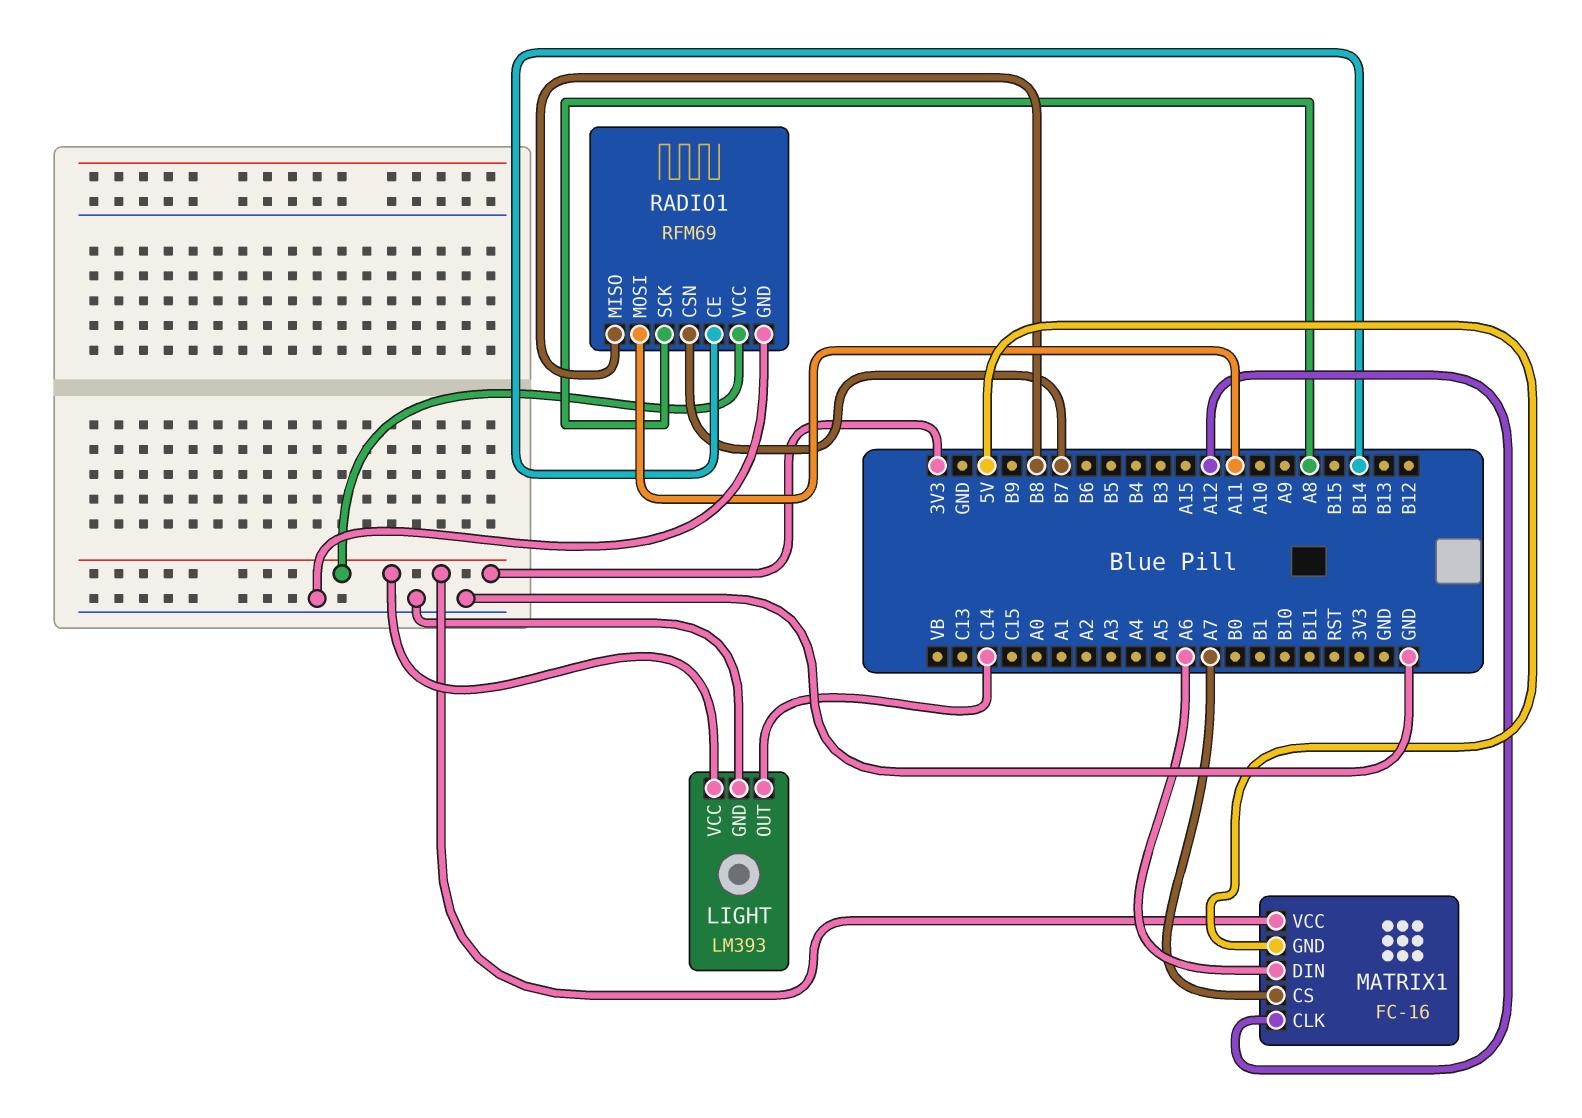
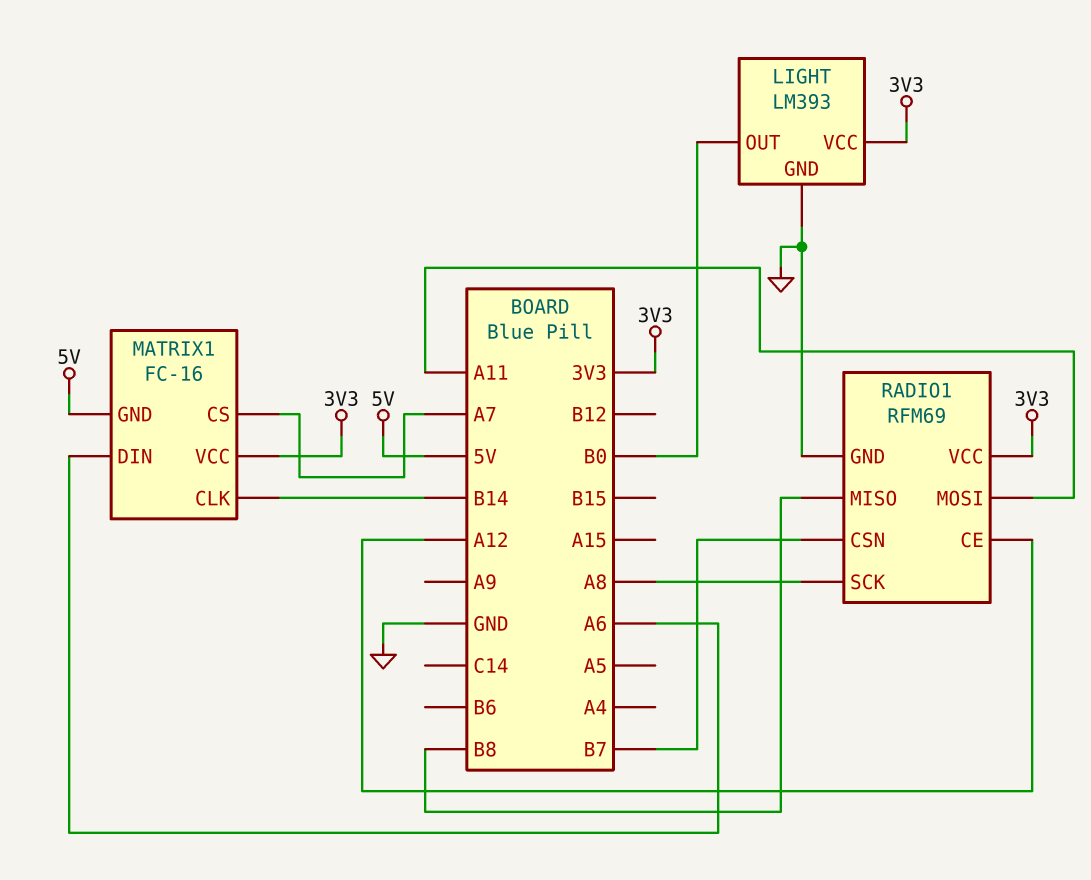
LIGHT pin OUT: C14 -> B0
MATRIX1 pin CLK: A12 -> B14
RADIO1 pin CE: B14 -> A12

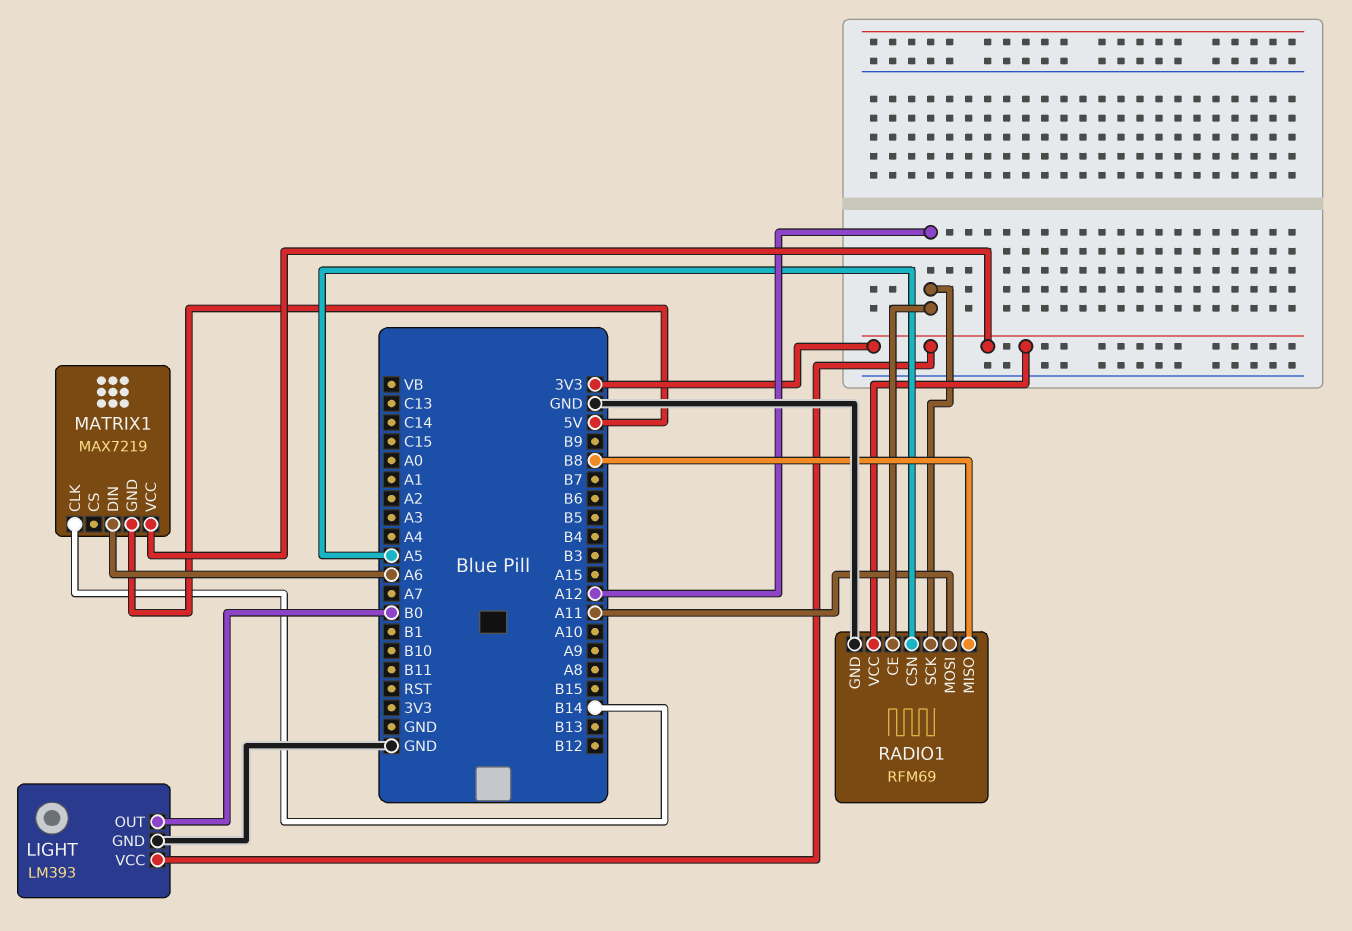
MATRIX1: FC-16 -> MAX7219
MATRIX1 pin CS: A7 -> none
RADIO1 pin CSN: B7 -> A5
RADIO1 pin SCK: A8 -> A12

